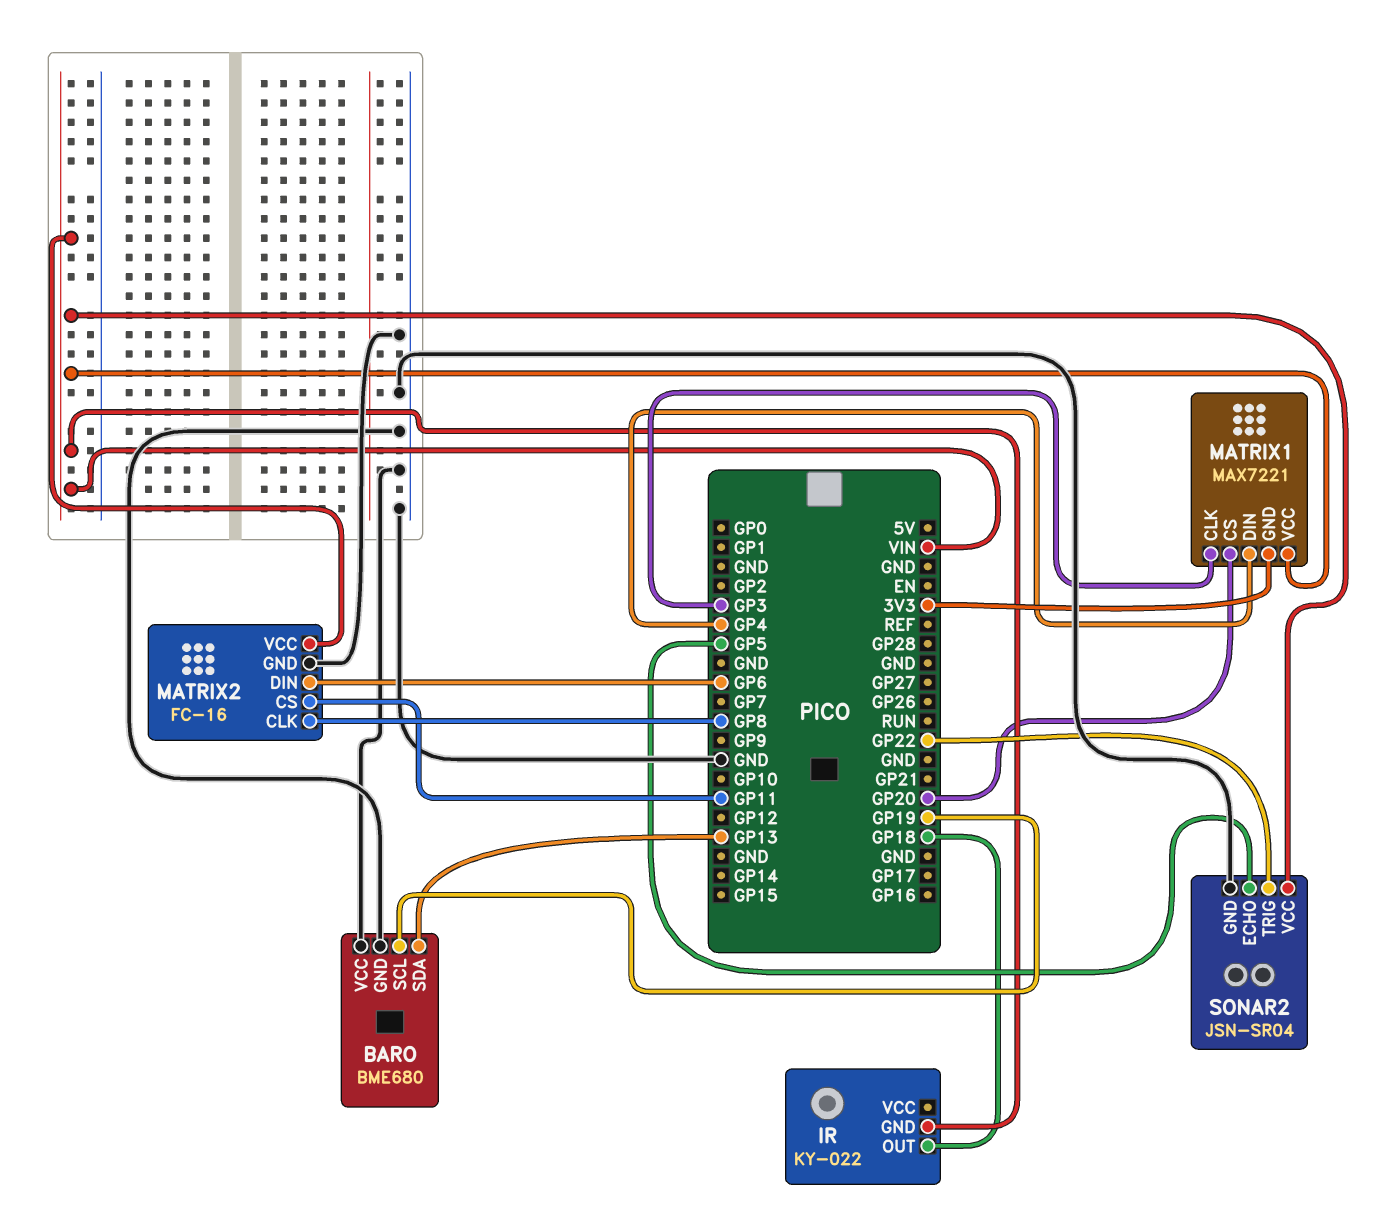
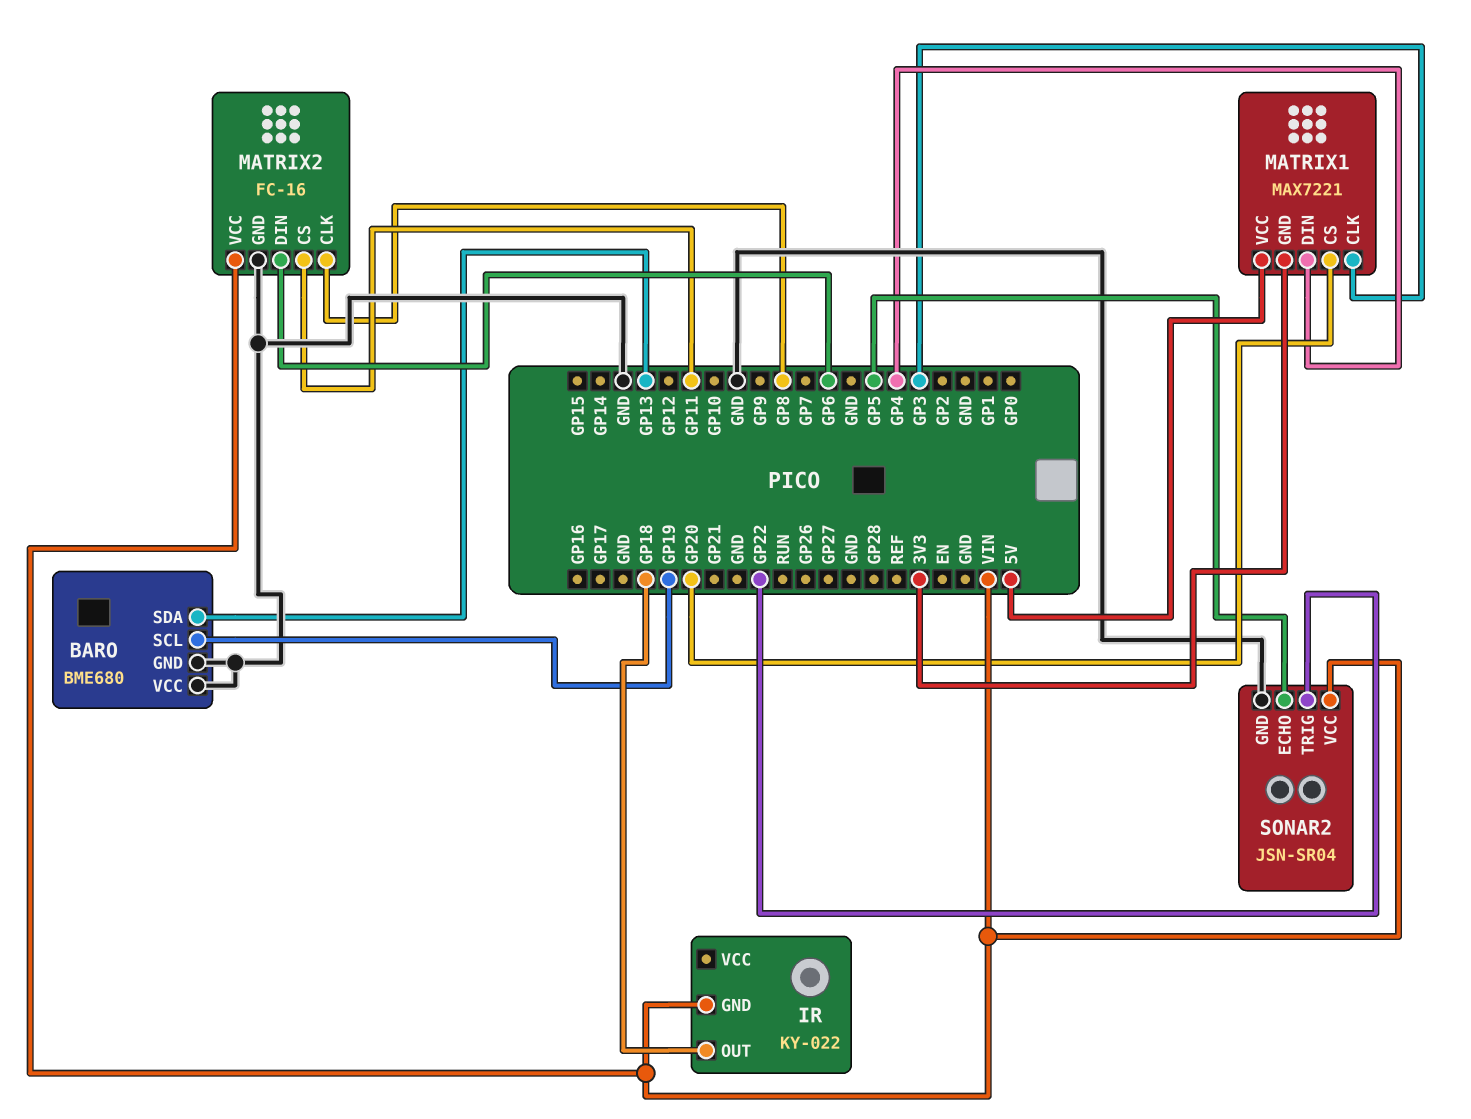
MATRIX1 pin VCC: VIN -> 5V

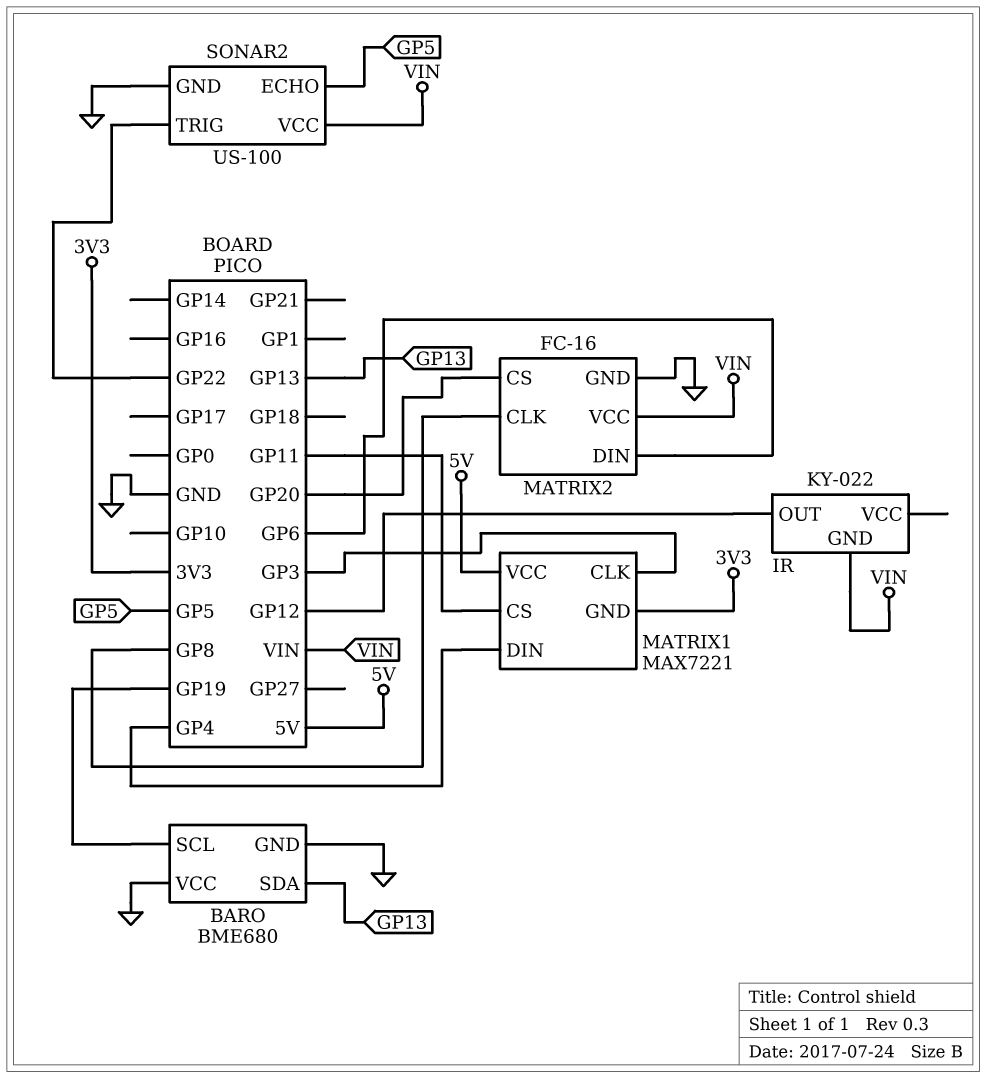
IR pin OUT: GP18 -> GP12
MATRIX1 pin CS: GP20 -> GP11
MATRIX2 pin CS: GP11 -> GP20
SONAR2: JSN-SR04 -> US-100

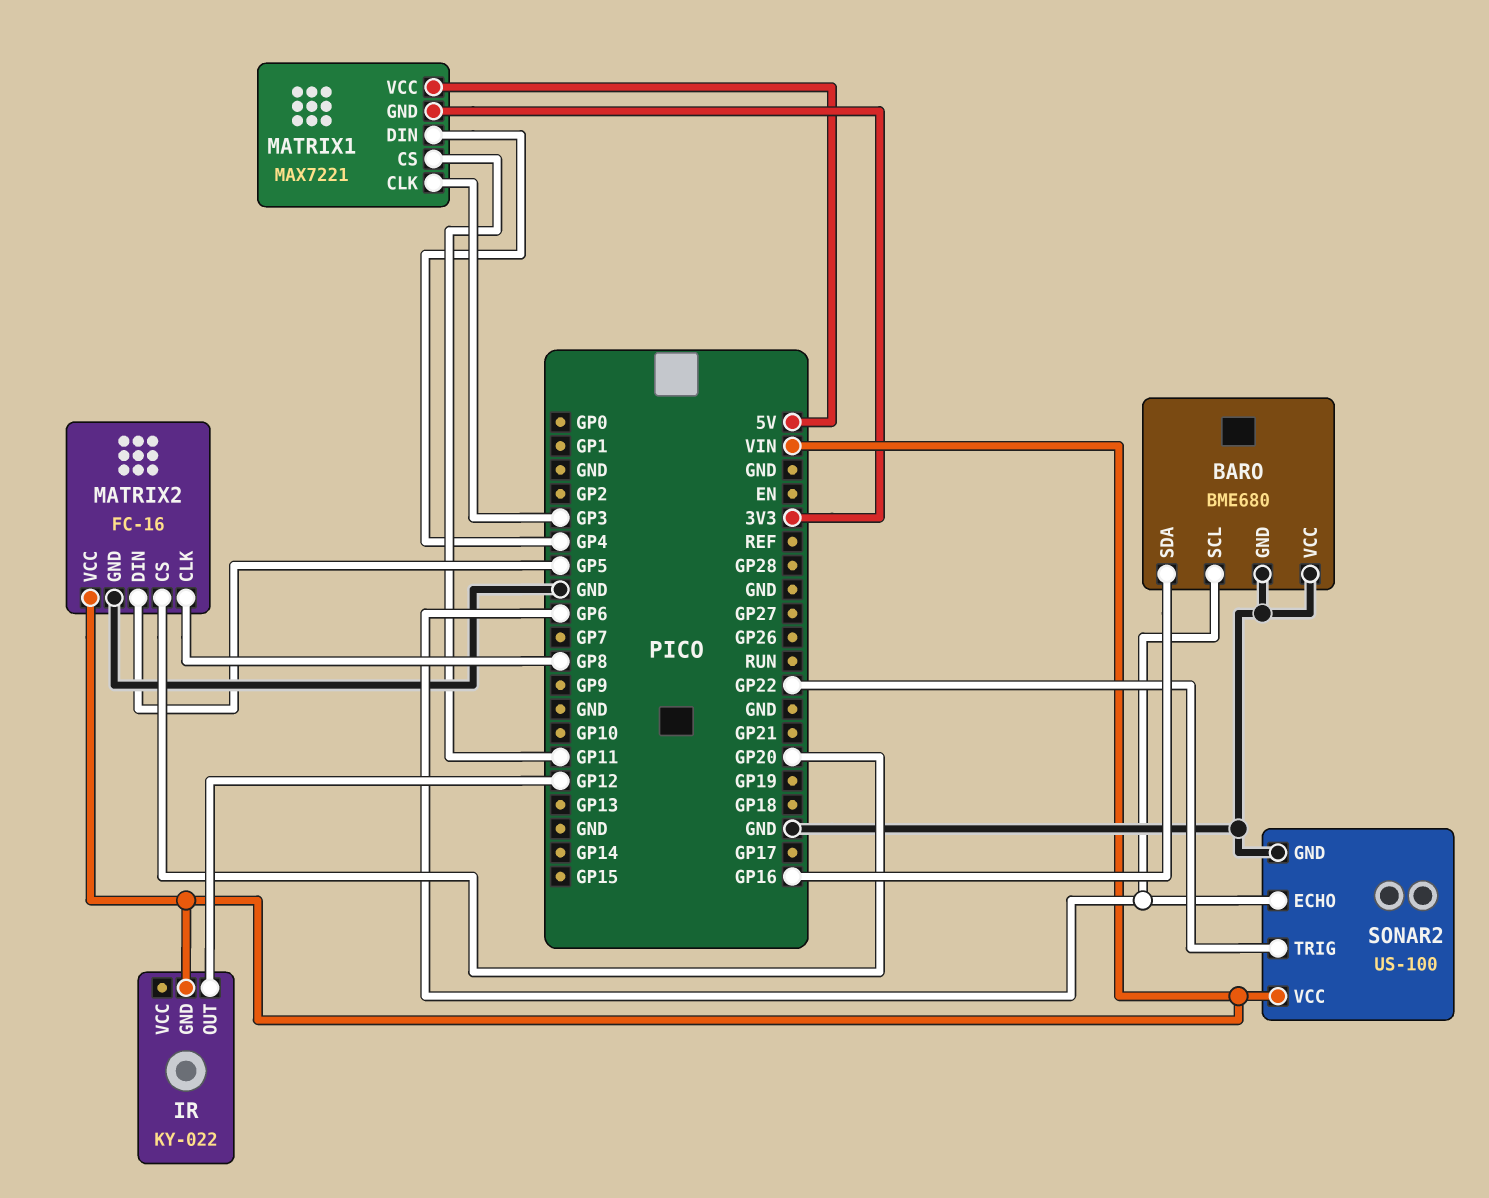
BARO pin SCL: GP19 -> GP6
BARO pin SDA: GP13 -> GP16
MATRIX2 pin DIN: GP6 -> GP5
SONAR2 pin ECHO: GP5 -> GP6

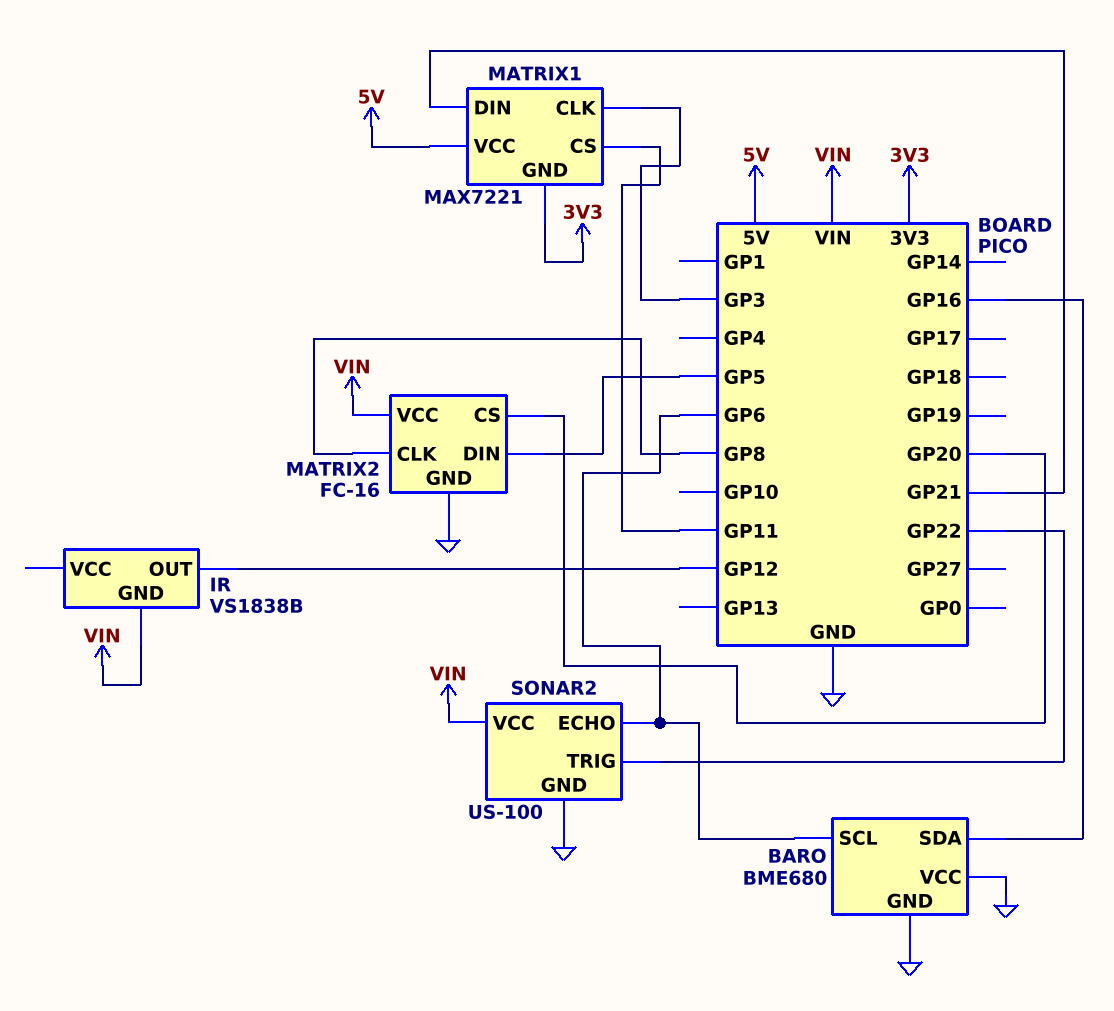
IR: KY-022 -> VS1838B
MATRIX1 pin DIN: GP4 -> GP21

